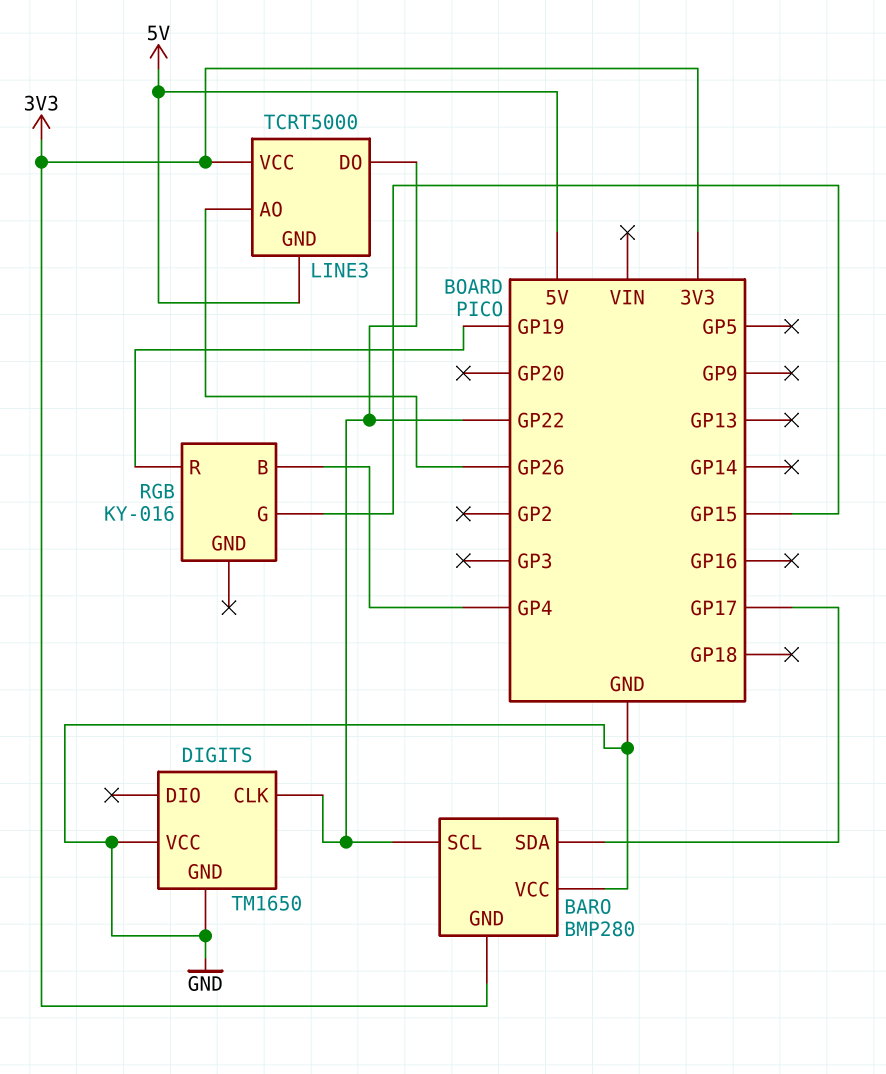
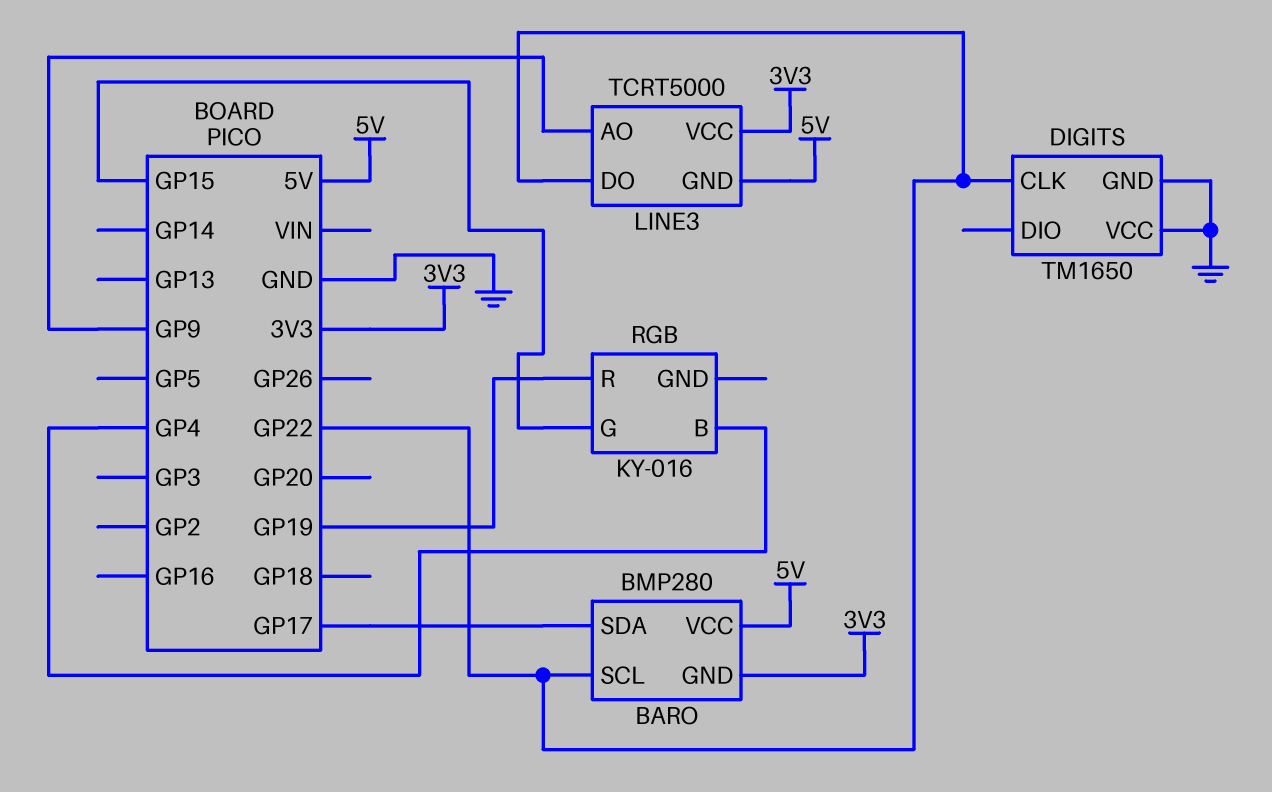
BARO pin VCC: GND -> 5V
LINE3 pin AO: GP26 -> GP9

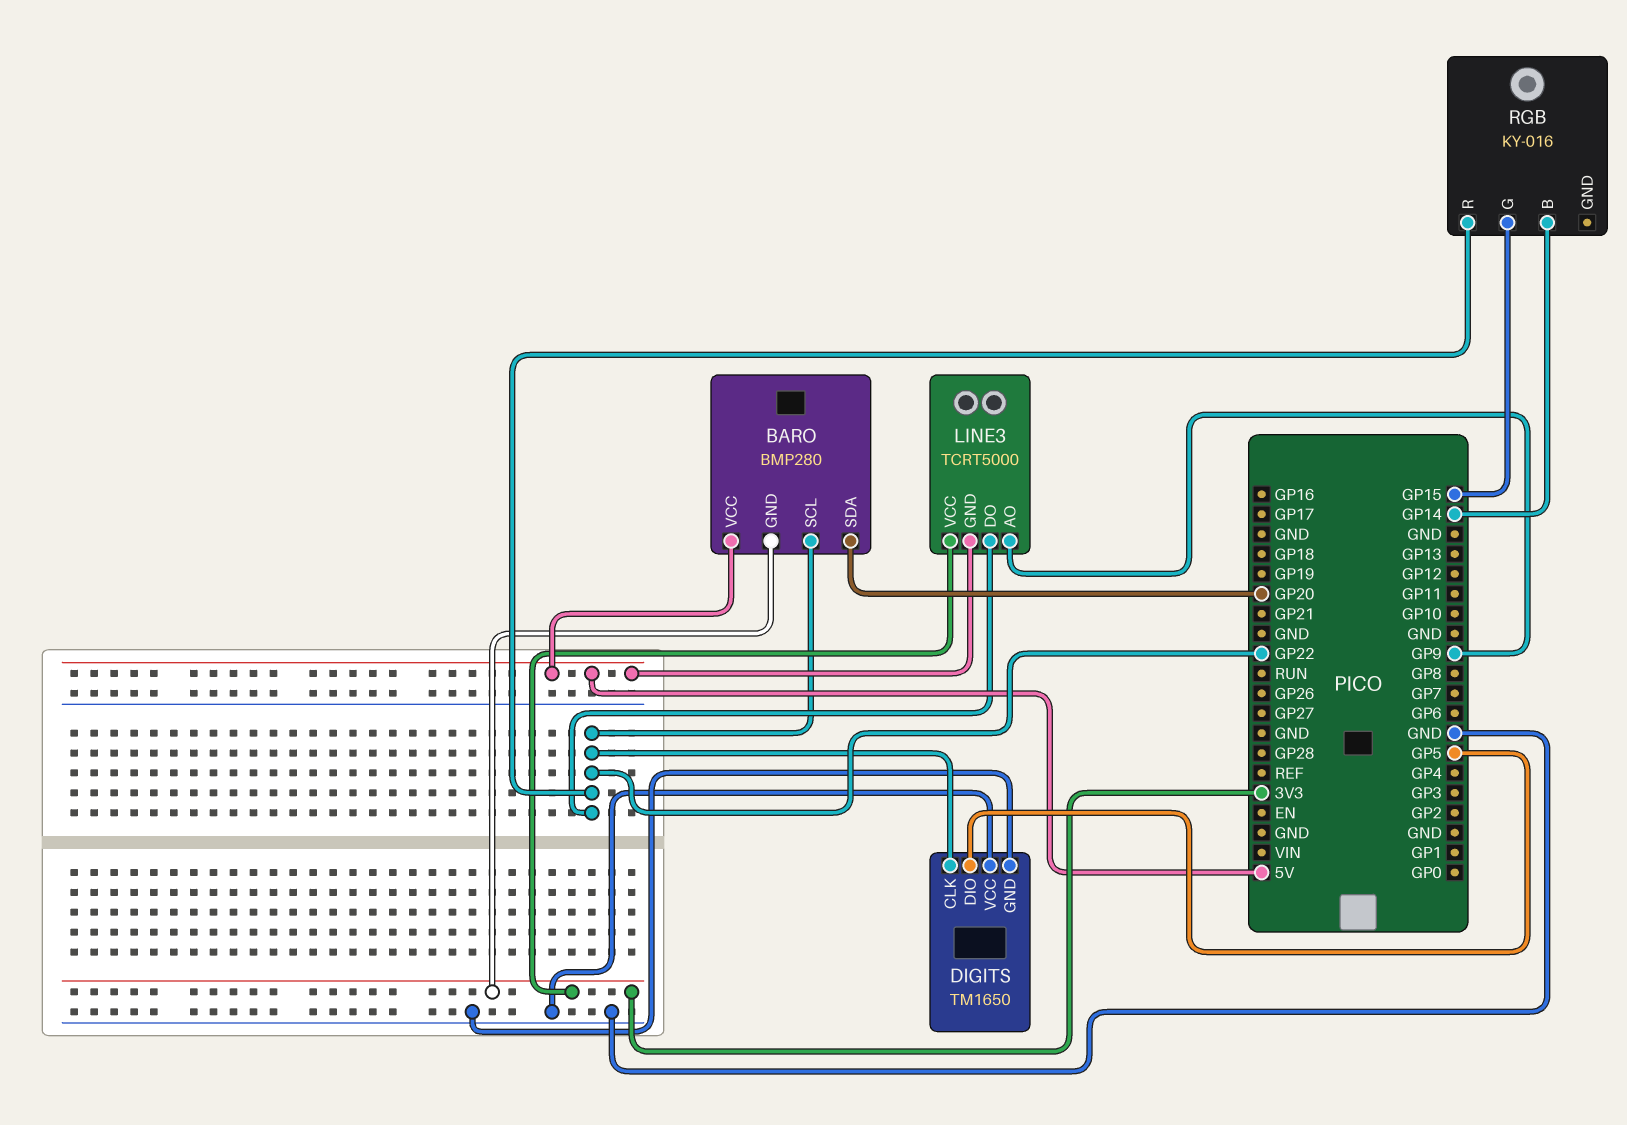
BARO pin SDA: GP17 -> GP20
DIGITS pin DIO: none -> GP5
RGB pin B: GP4 -> GP14
RGB pin R: GP19 -> GP22

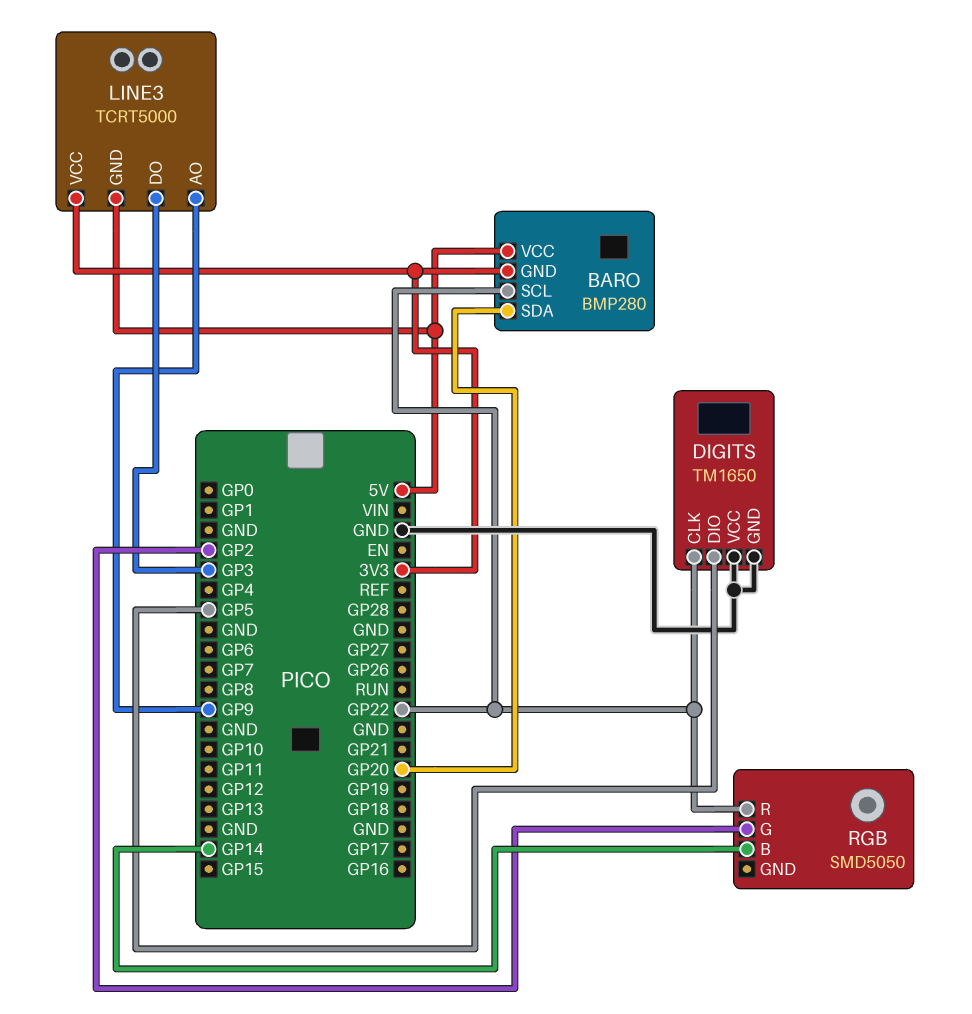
LINE3 pin DO: GP22 -> GP3
RGB: KY-016 -> SMD5050
RGB pin G: GP15 -> GP2

